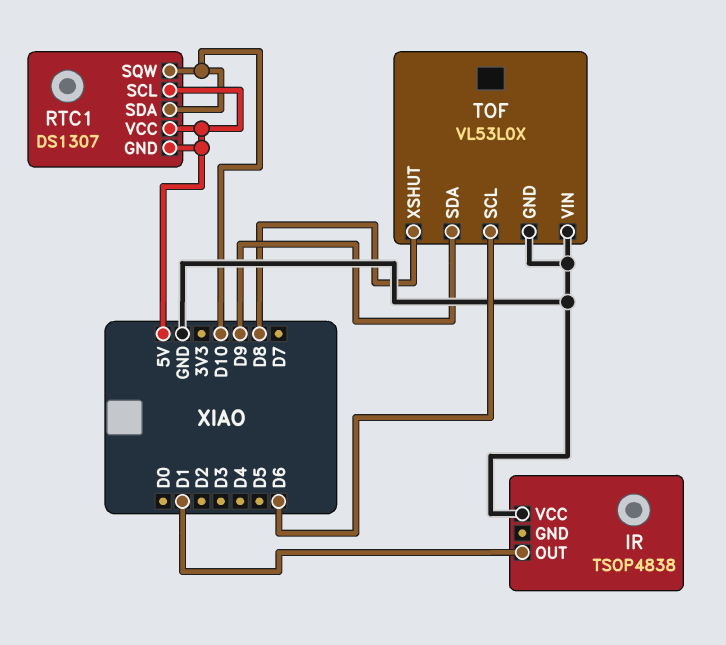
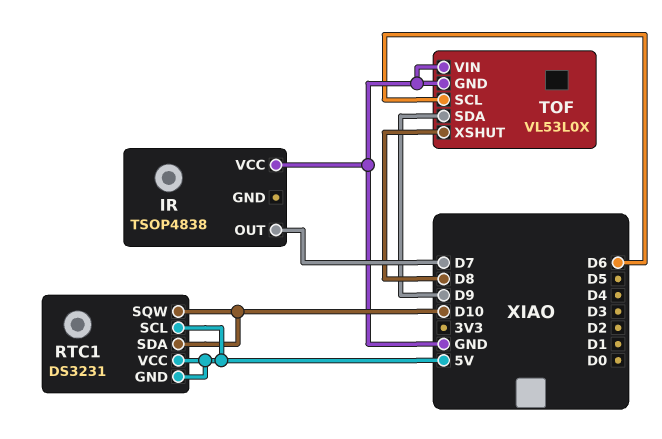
IR pin OUT: D1 -> D7
RTC1: DS1307 -> DS3231

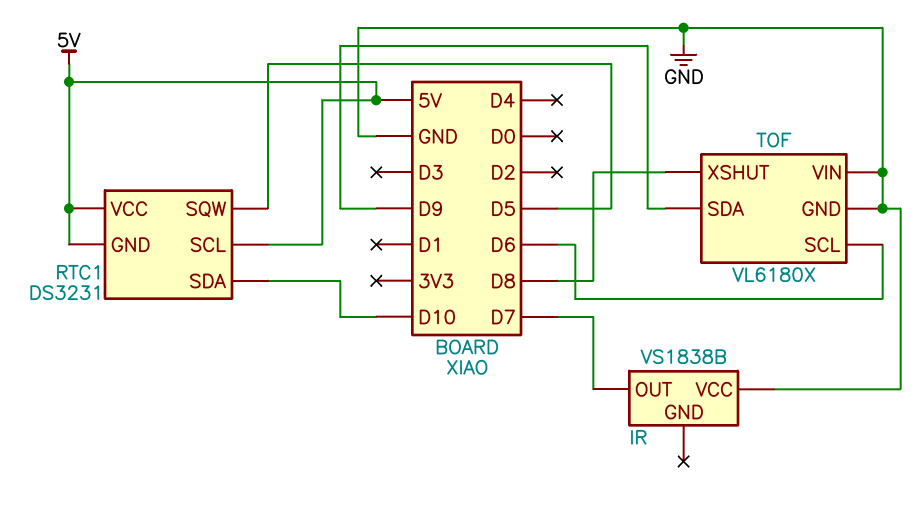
IR: TSOP4838 -> VS1838B
RTC1 pin SQW: D10 -> D5
TOF: VL53L0X -> VL6180X

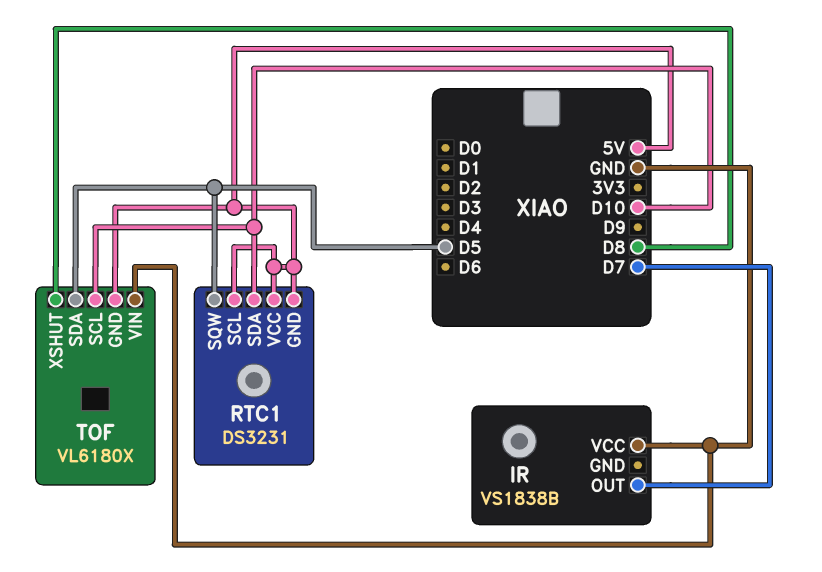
TOF pin GND: GND -> 5V
TOF pin SCL: D6 -> D10
TOF pin SDA: D9 -> D5

